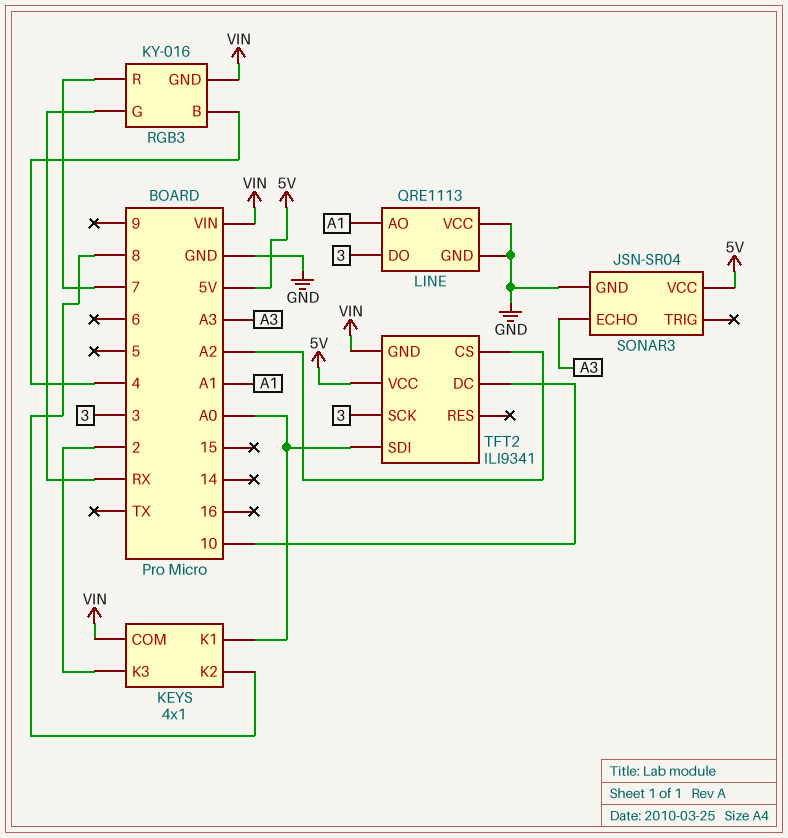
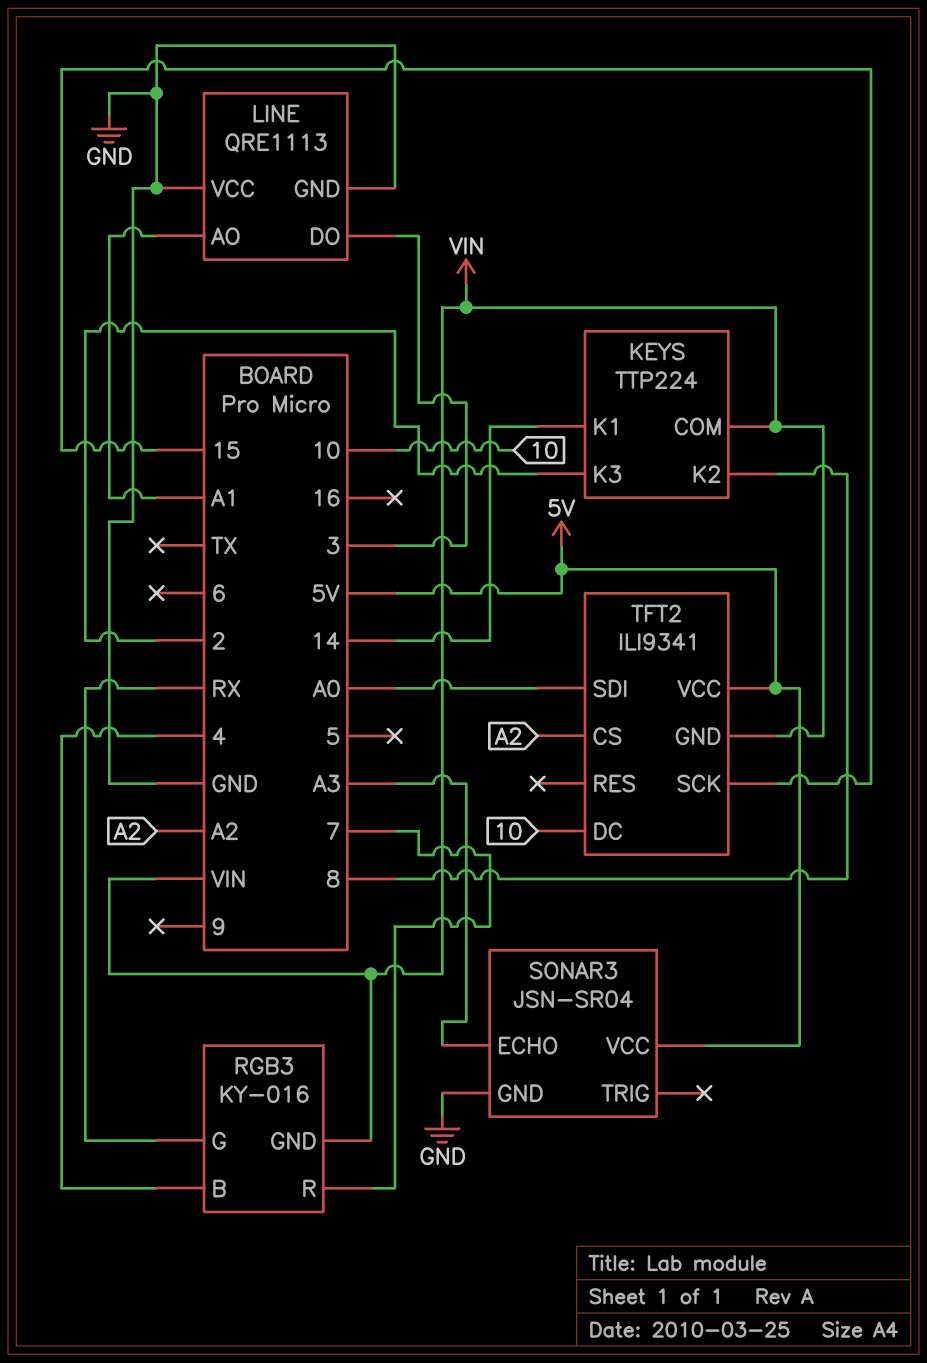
KEYS: 4x1 -> TTP224
KEYS pin K1: A0 -> 14
TFT2 pin SCK: 3 -> 15

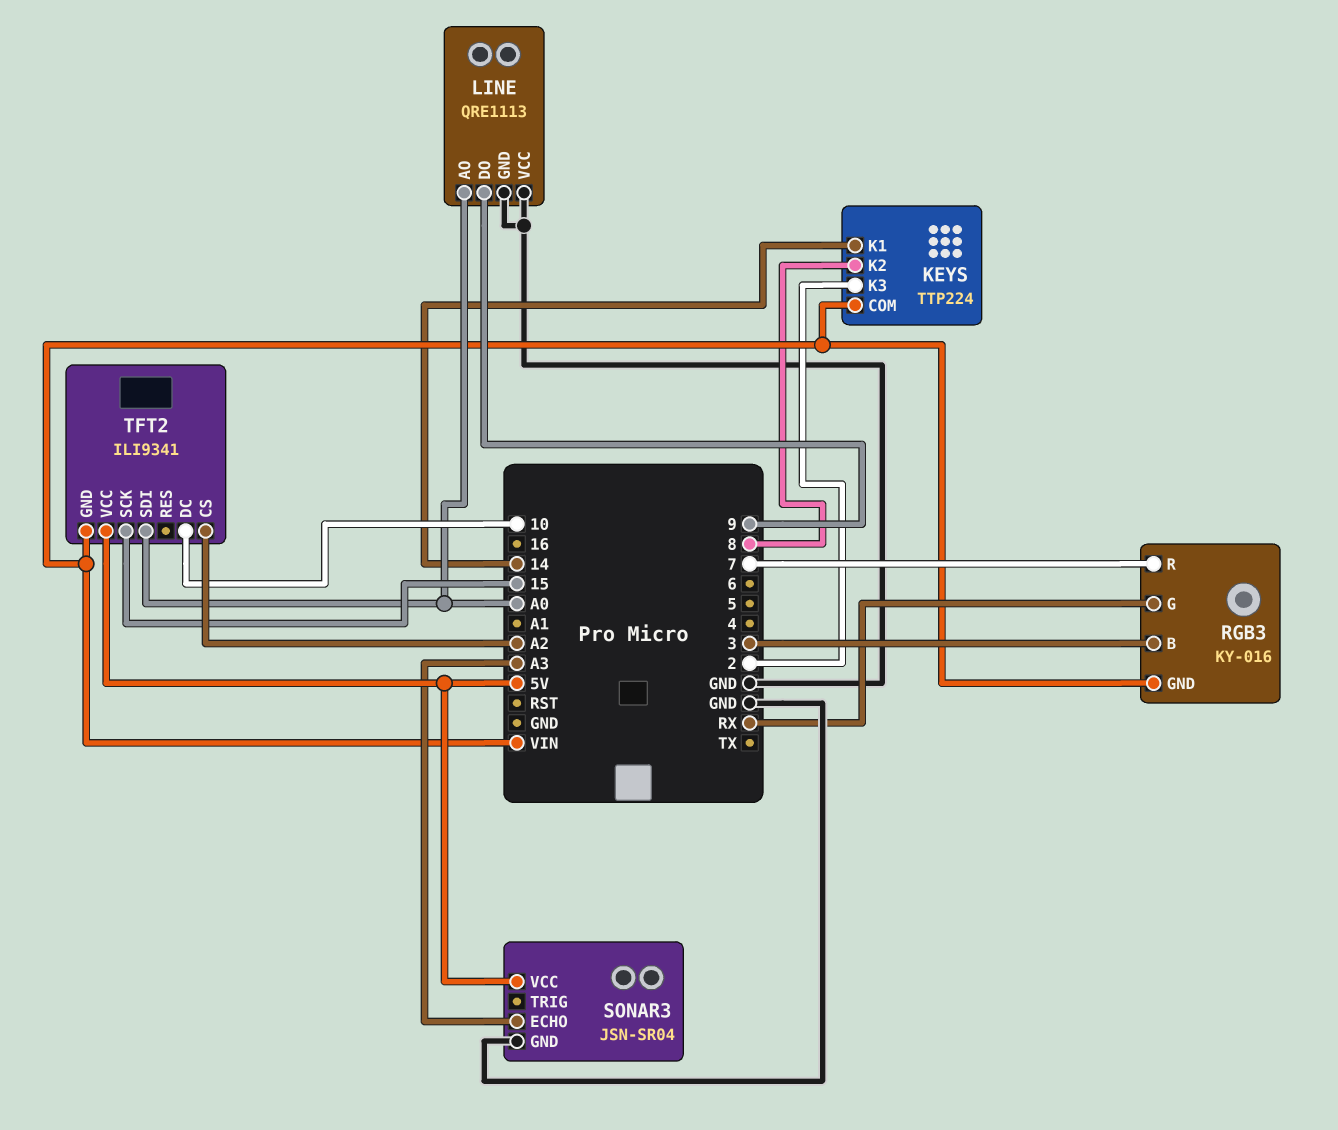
LINE pin AO: A1 -> A0
LINE pin DO: 3 -> 9
RGB3 pin B: 4 -> 3

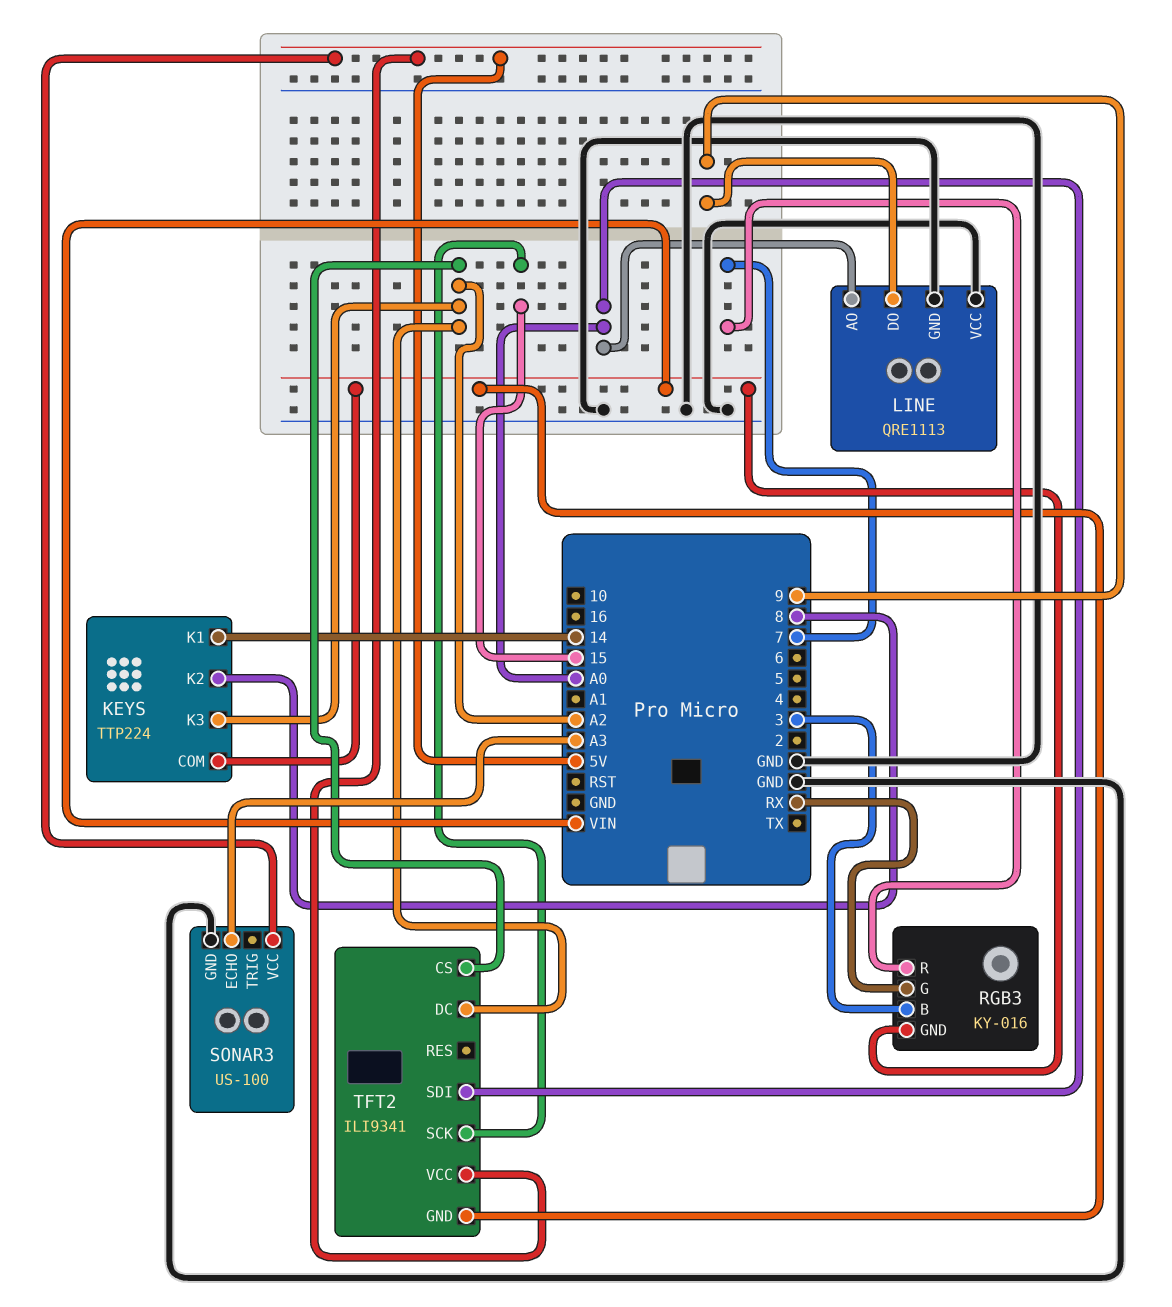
KEYS pin K3: 2 -> A2
SONAR3: JSN-SR04 -> US-100
TFT2 pin DC: 10 -> A2

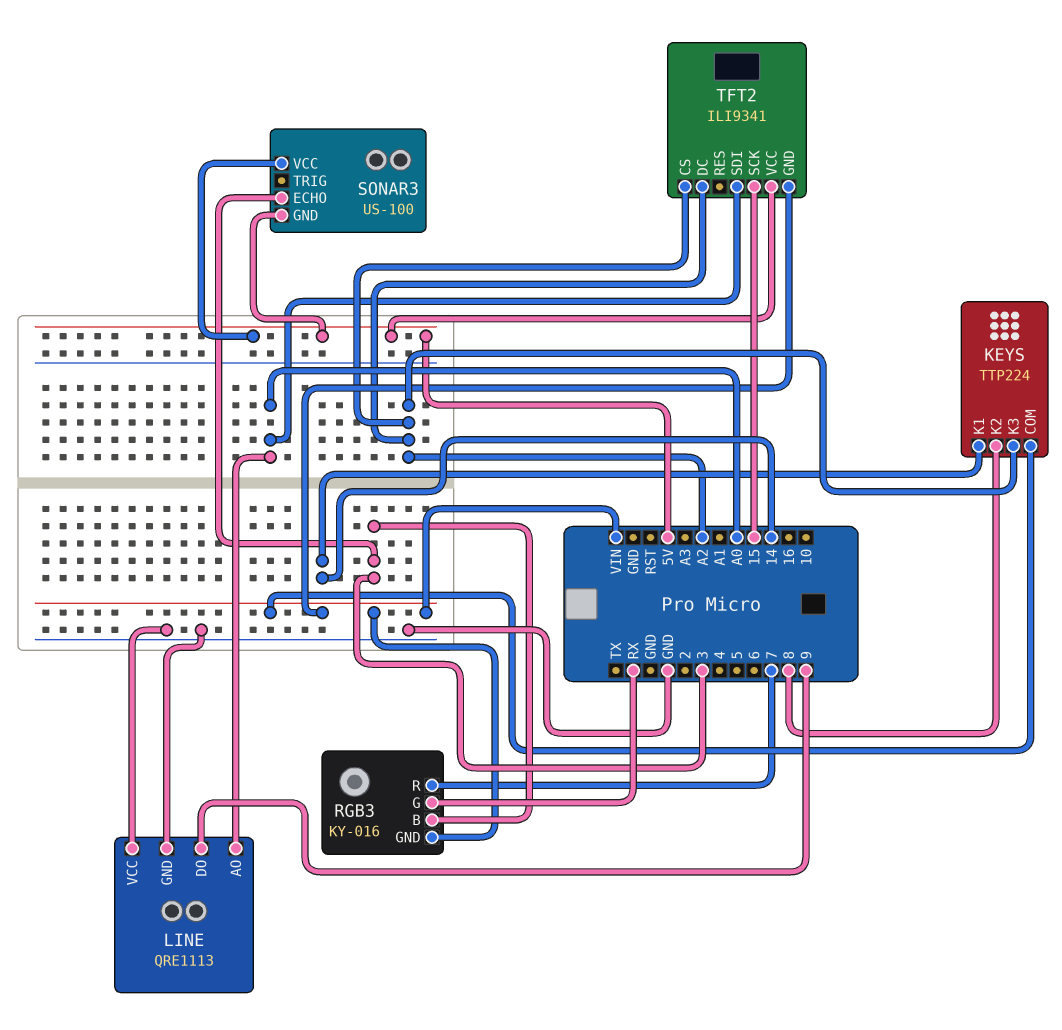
SONAR3 pin ECHO: A3 -> 3
SONAR3 pin GND: GND -> 5V

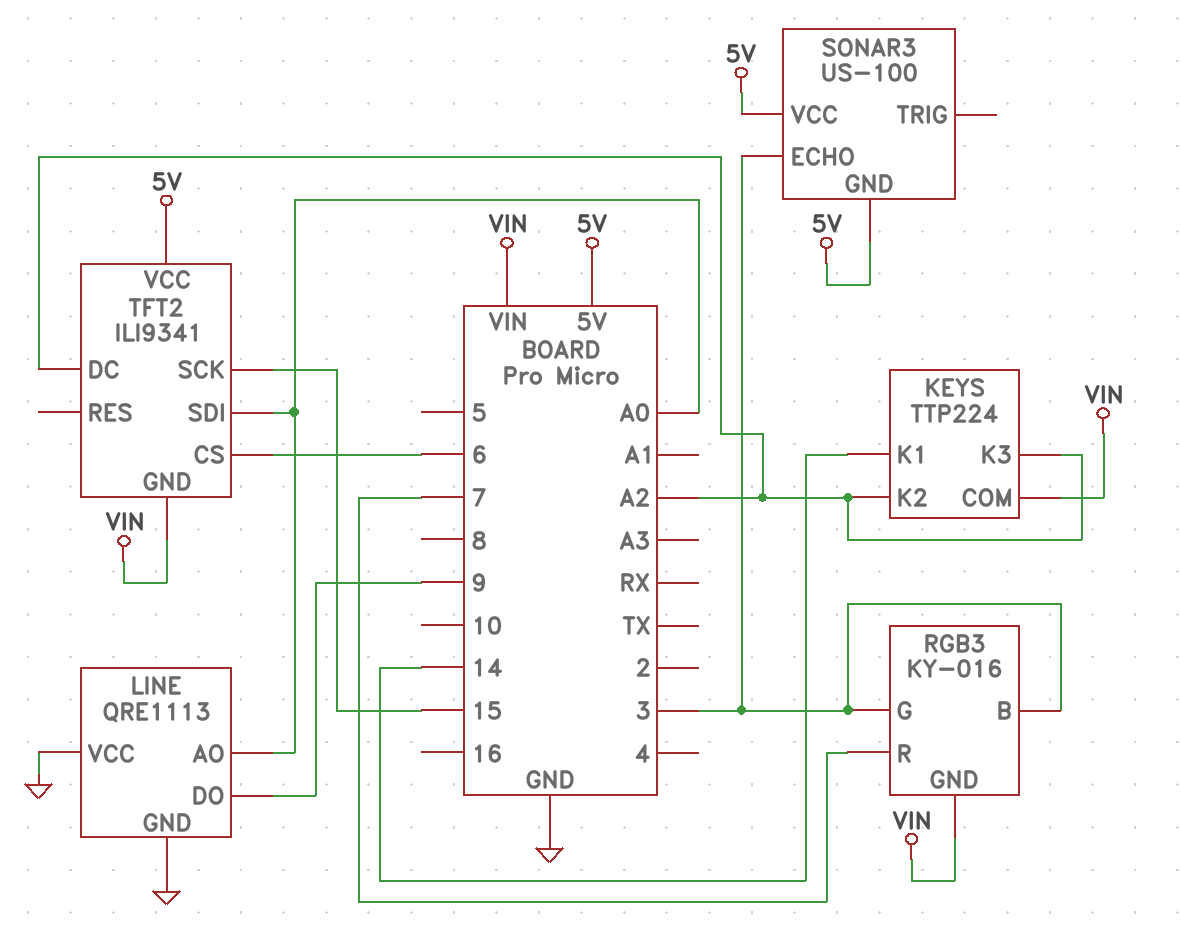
KEYS pin K2: 8 -> A2
RGB3 pin G: RX -> 3
TFT2 pin CS: A2 -> 6

